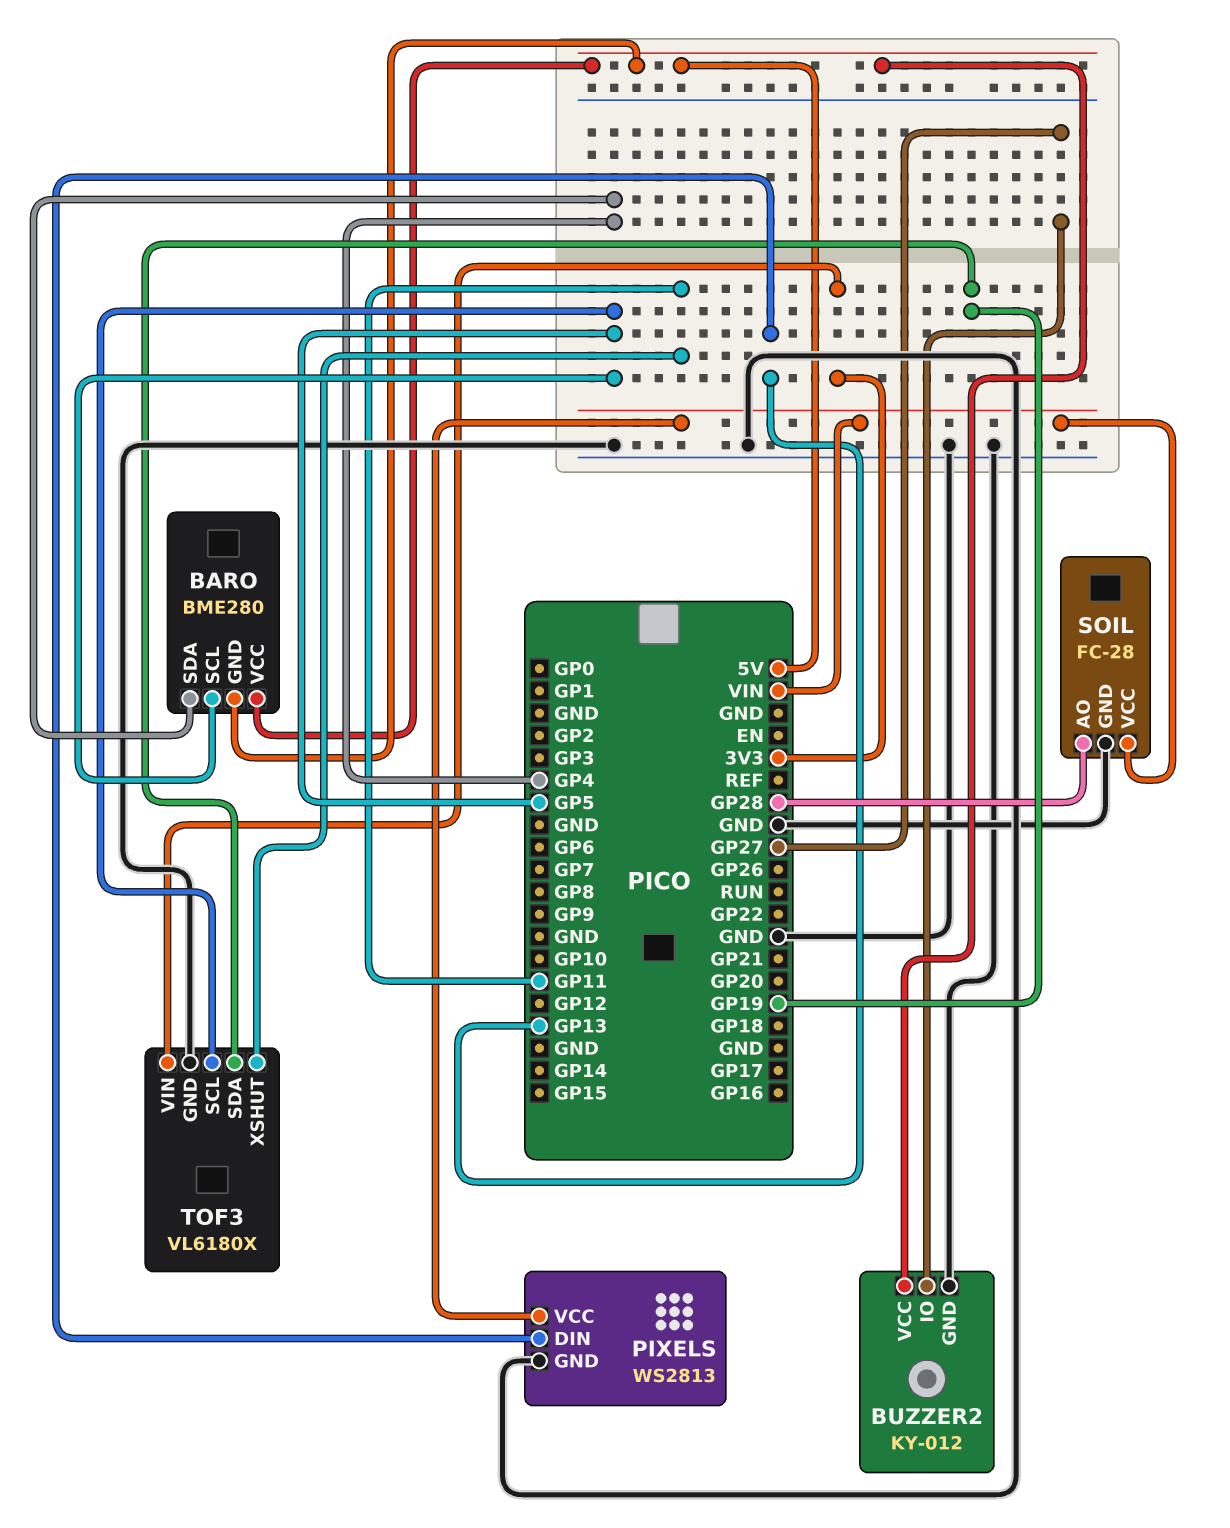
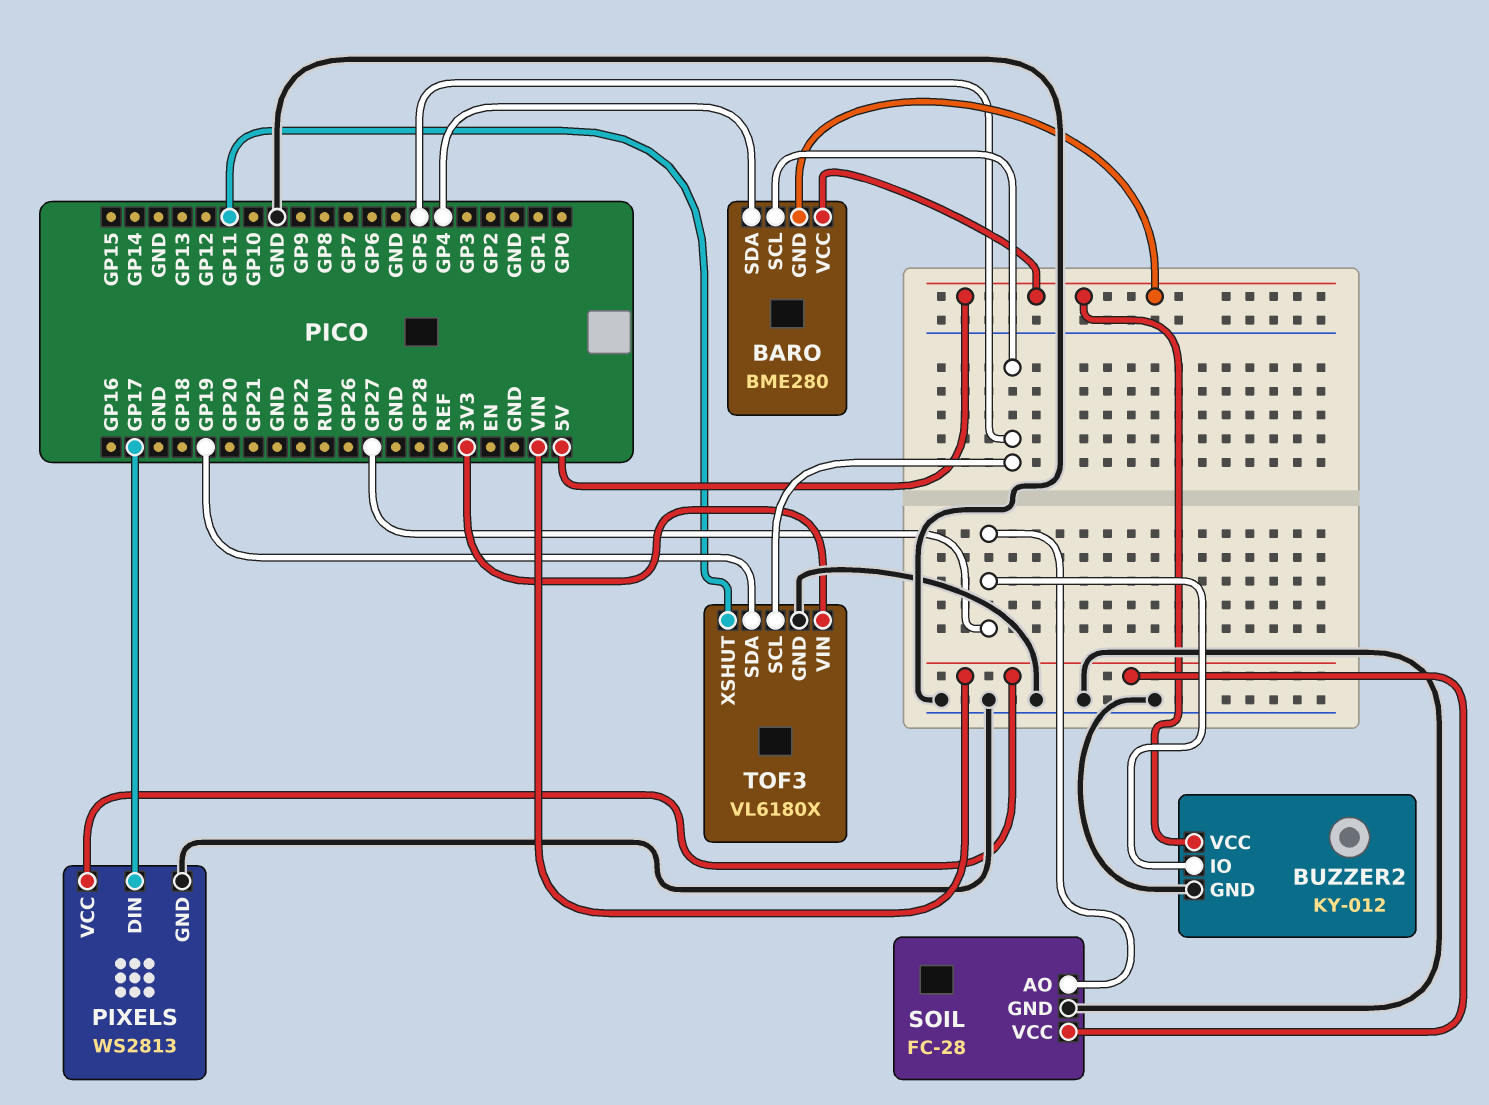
PIXELS pin DIN: GP13 -> GP17
SOIL pin AO: GP28 -> GP27

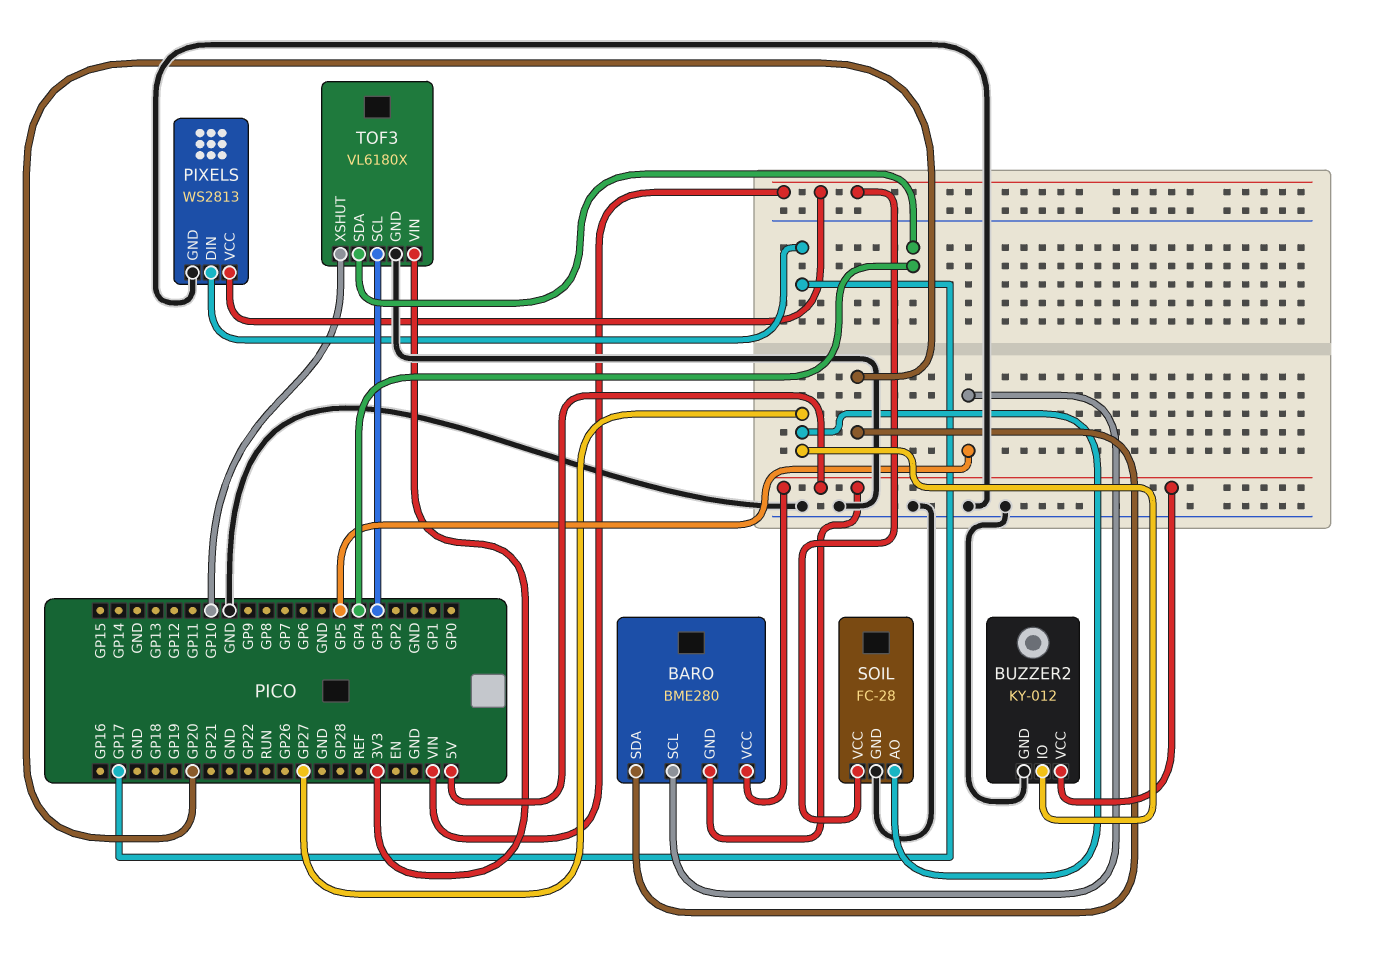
BARO pin SDA: GP4 -> GP20
TOF3 pin SCL: GP5 -> GP3
TOF3 pin SDA: GP19 -> GP4
TOF3 pin XSHUT: GP11 -> GP10

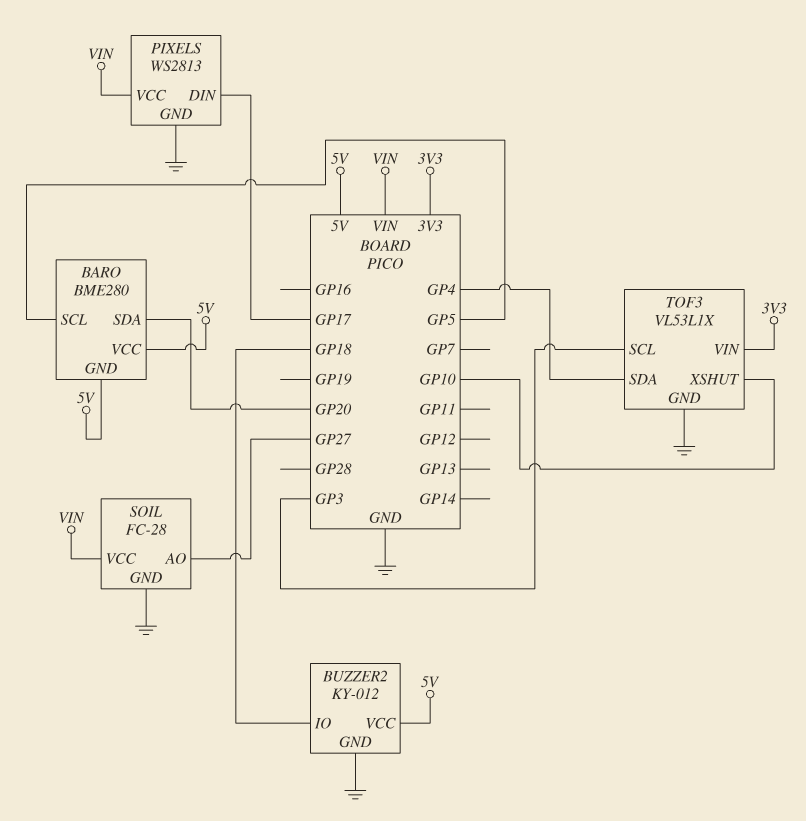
BUZZER2 pin IO: GP27 -> GP18
TOF3: VL6180X -> VL53L1X

